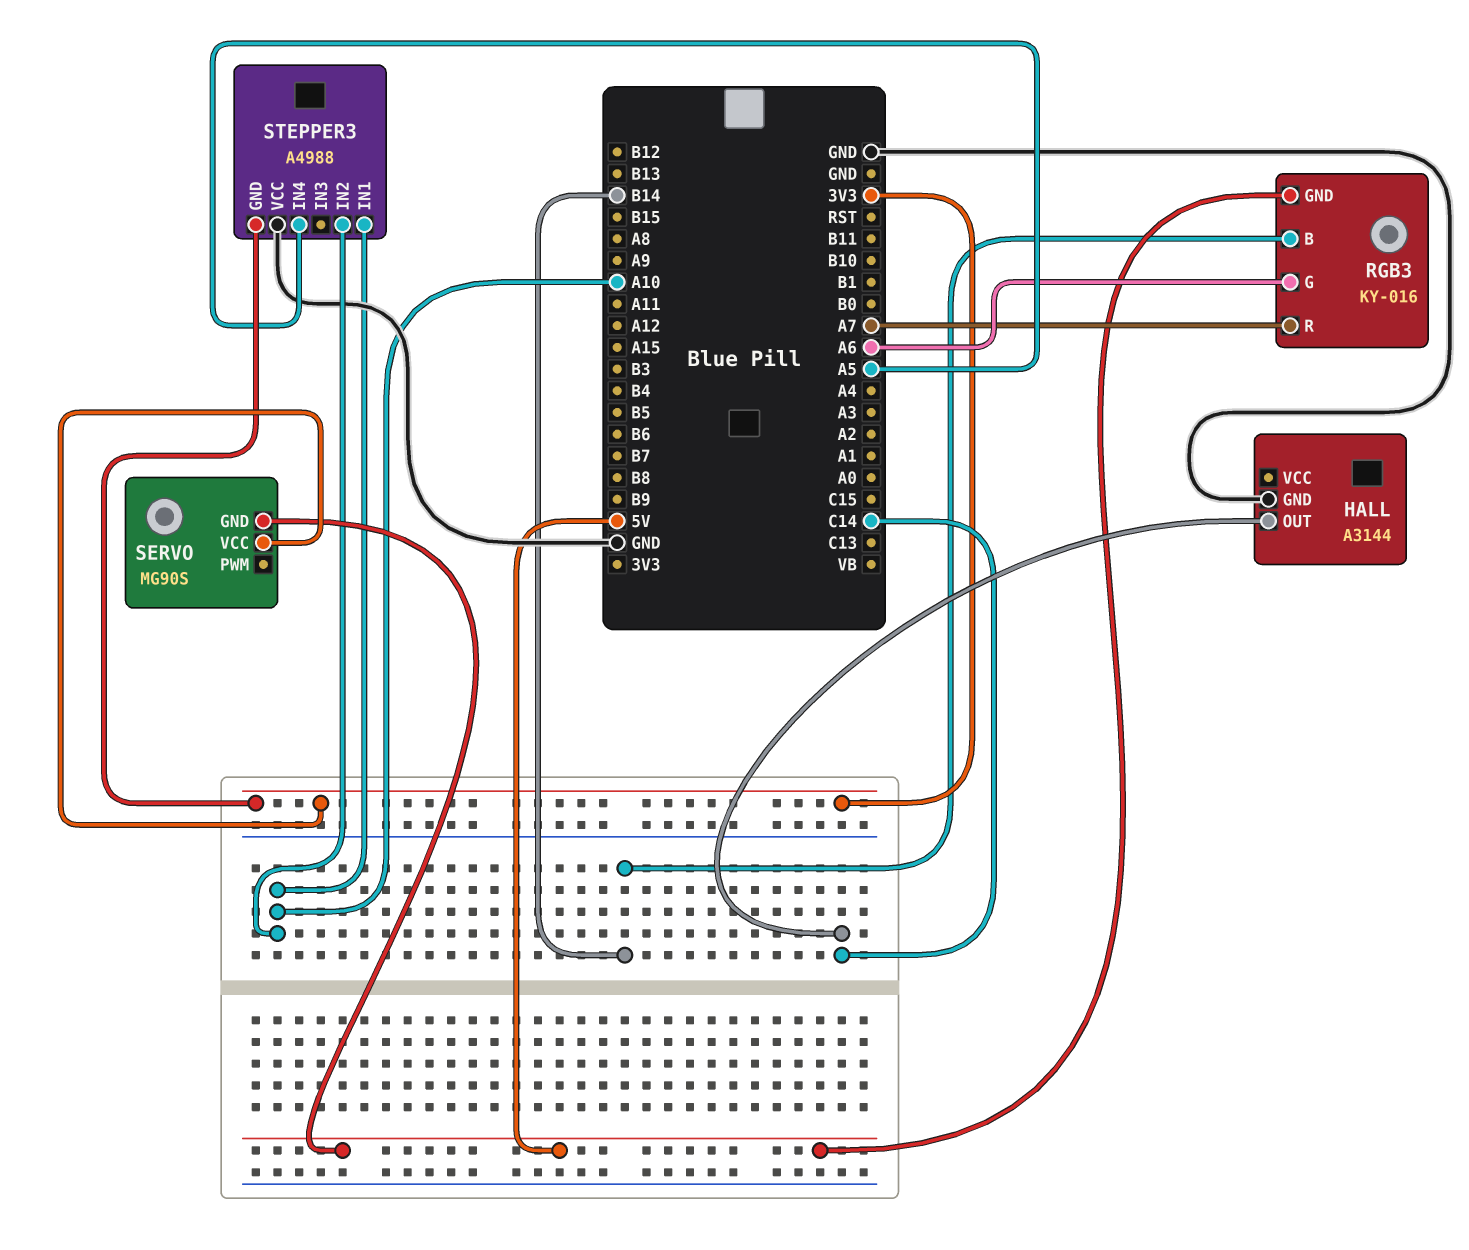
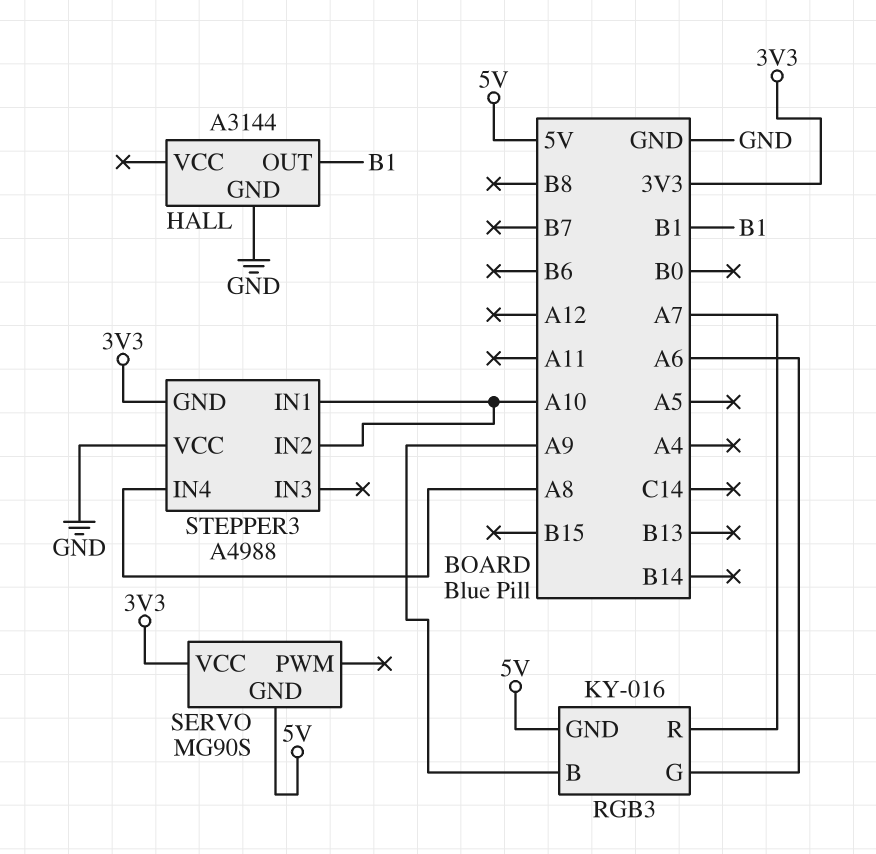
HALL pin OUT: C14 -> B1
RGB3 pin B: B14 -> A9
STEPPER3 pin IN4: A5 -> A8

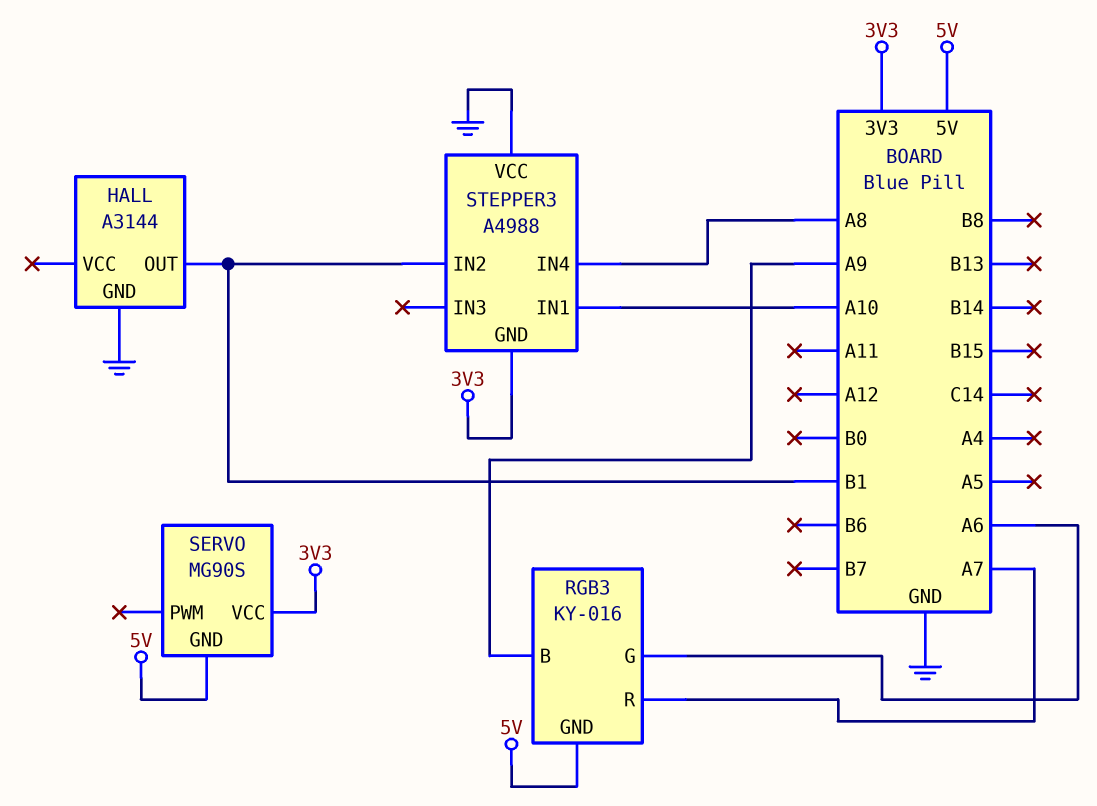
STEPPER3 pin IN2: A10 -> B1

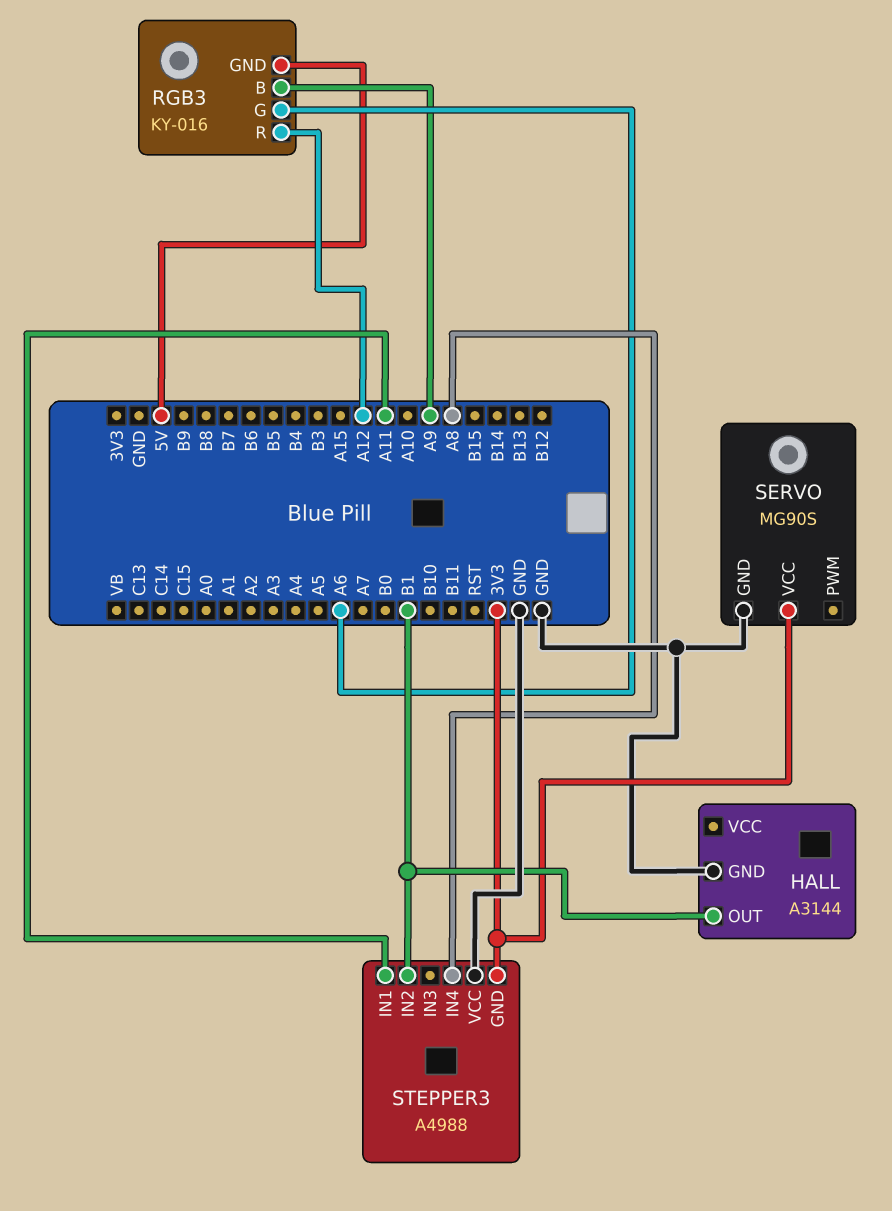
RGB3 pin R: A7 -> A12
SERVO pin GND: 5V -> GND
STEPPER3 pin IN1: A10 -> A11

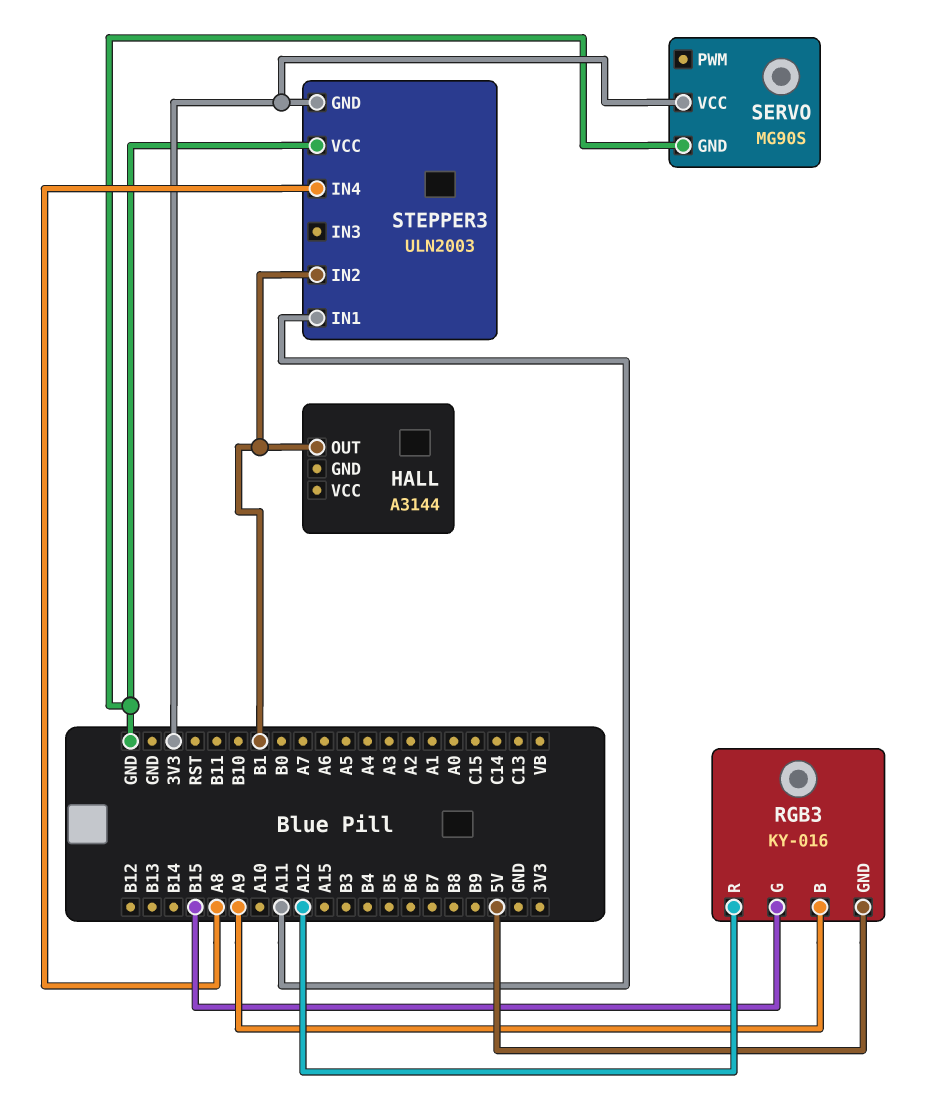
HALL pin GND: GND -> none
RGB3 pin G: A6 -> B15
STEPPER3: A4988 -> ULN2003

